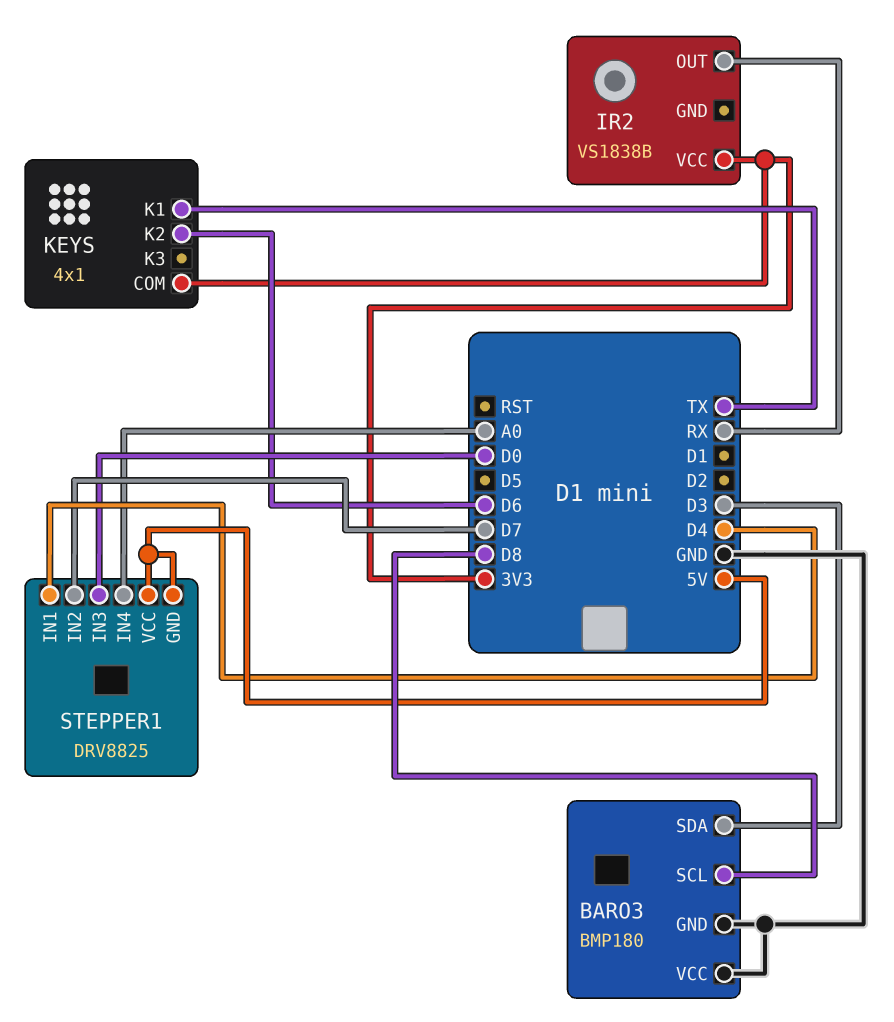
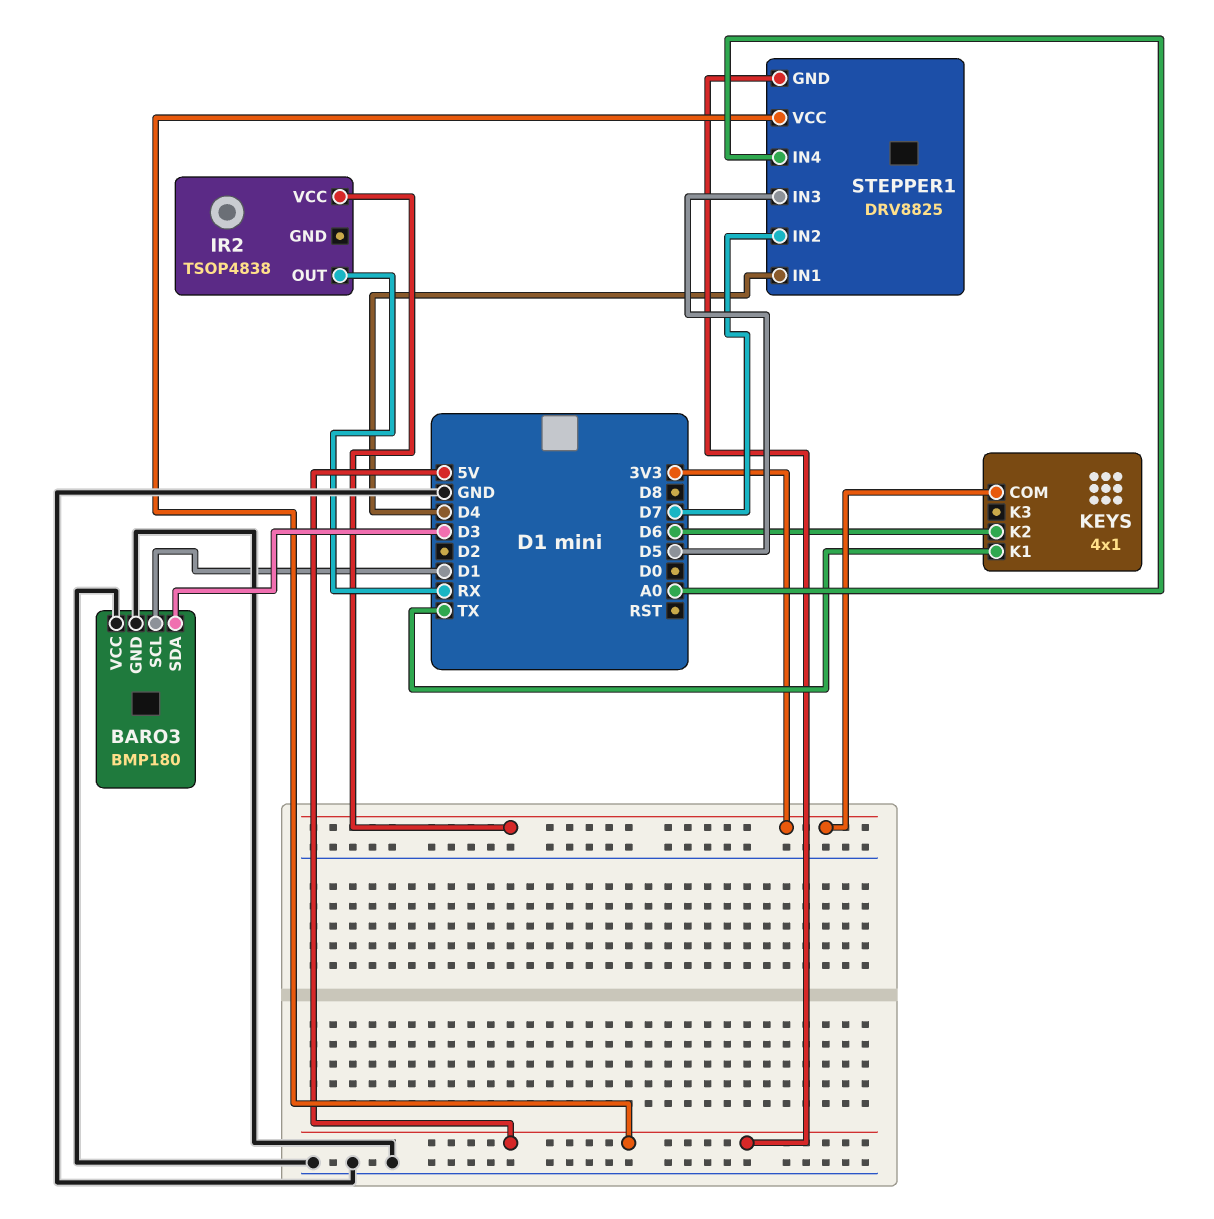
BARO3 pin SCL: D8 -> D1
IR2: VS1838B -> TSOP4838
STEPPER1 pin IN3: D0 -> D5

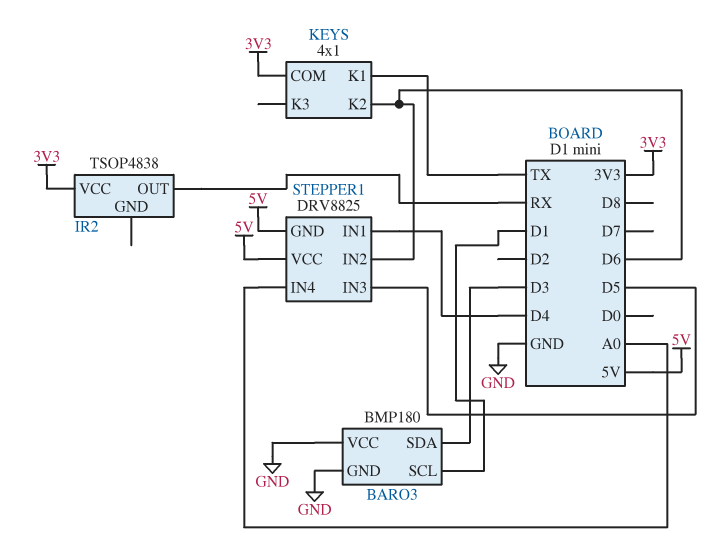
STEPPER1 pin IN2: D7 -> D6

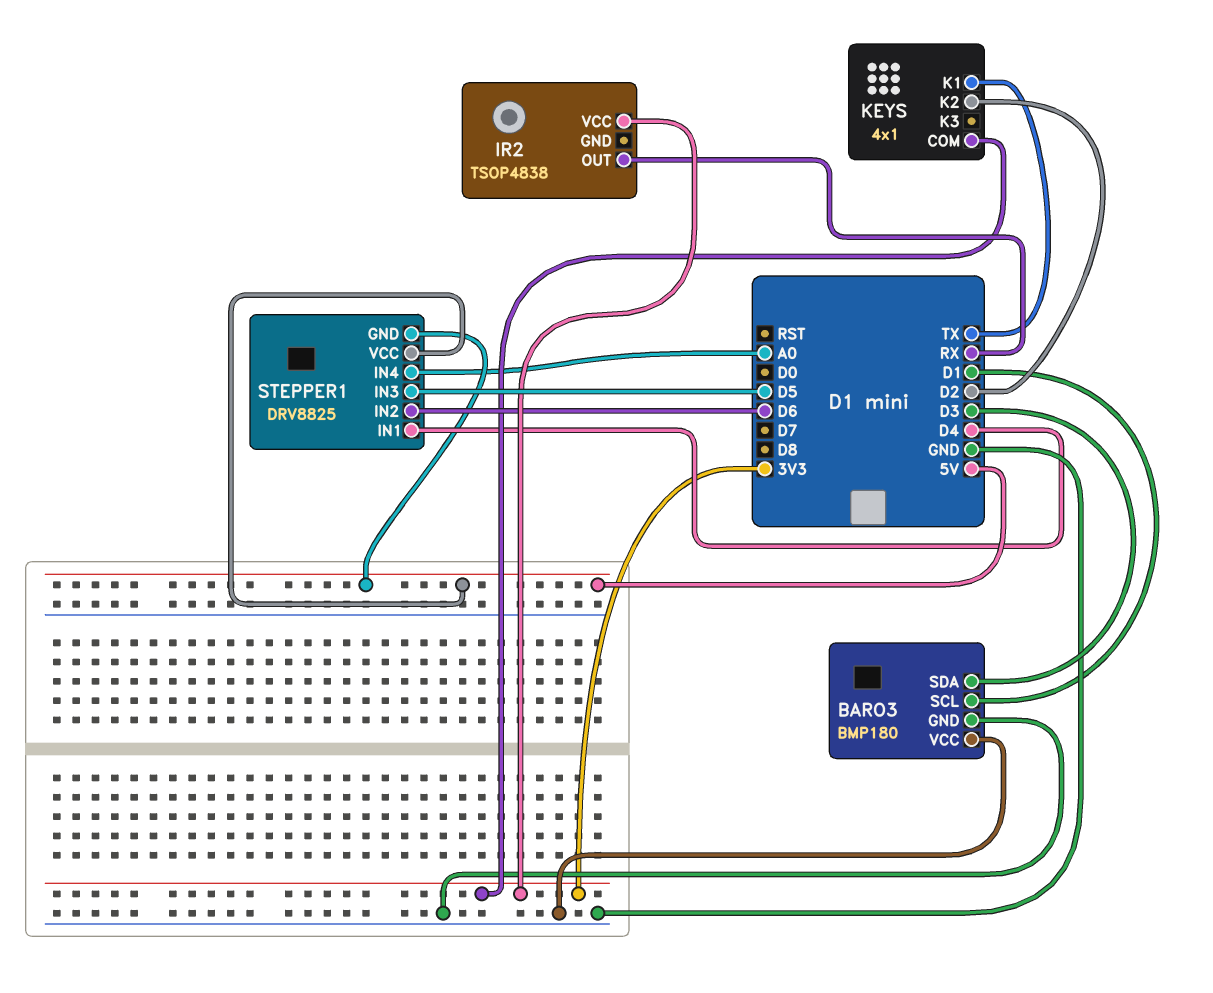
KEYS pin K2: D6 -> D2

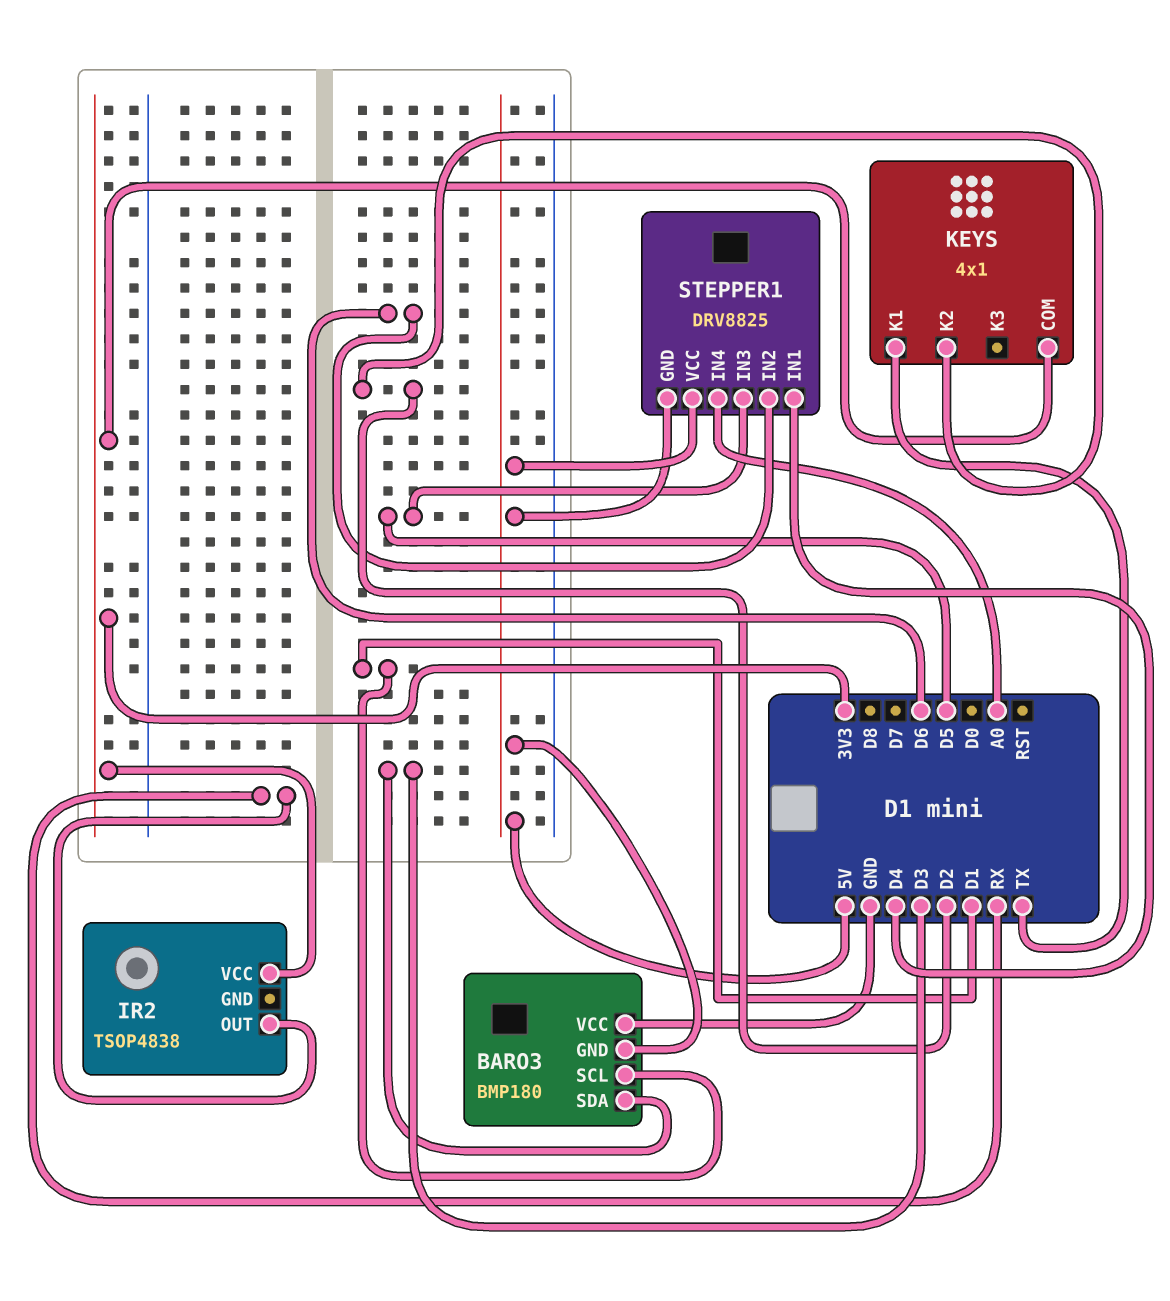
BARO3 pin GND: GND -> 5V

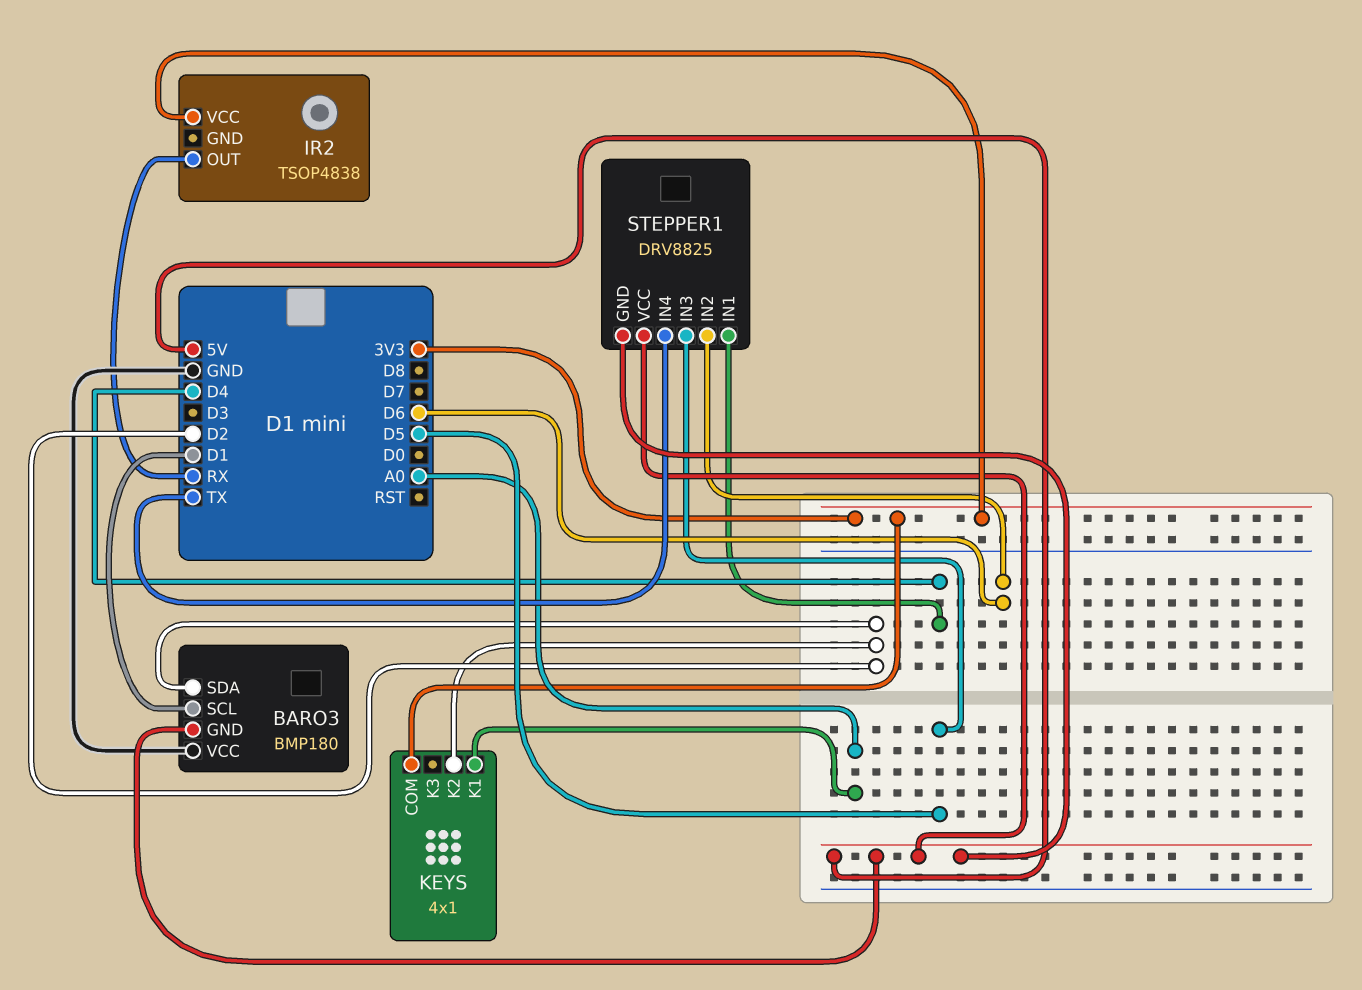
BARO3 pin SDA: D3 -> D2
KEYS pin K1: TX -> A0
STEPPER1 pin IN4: A0 -> TX

